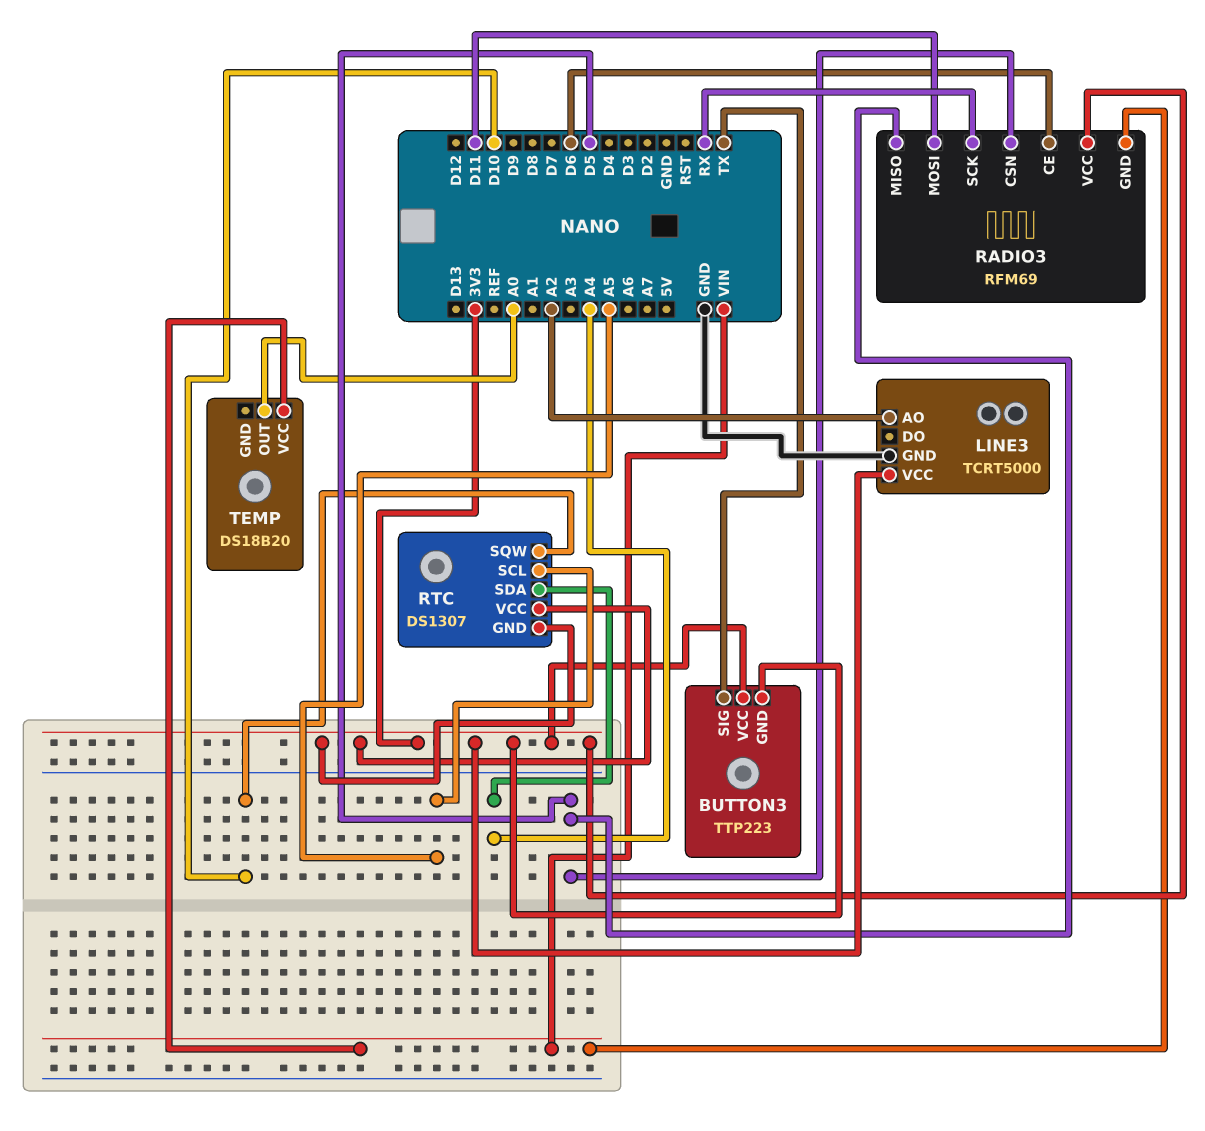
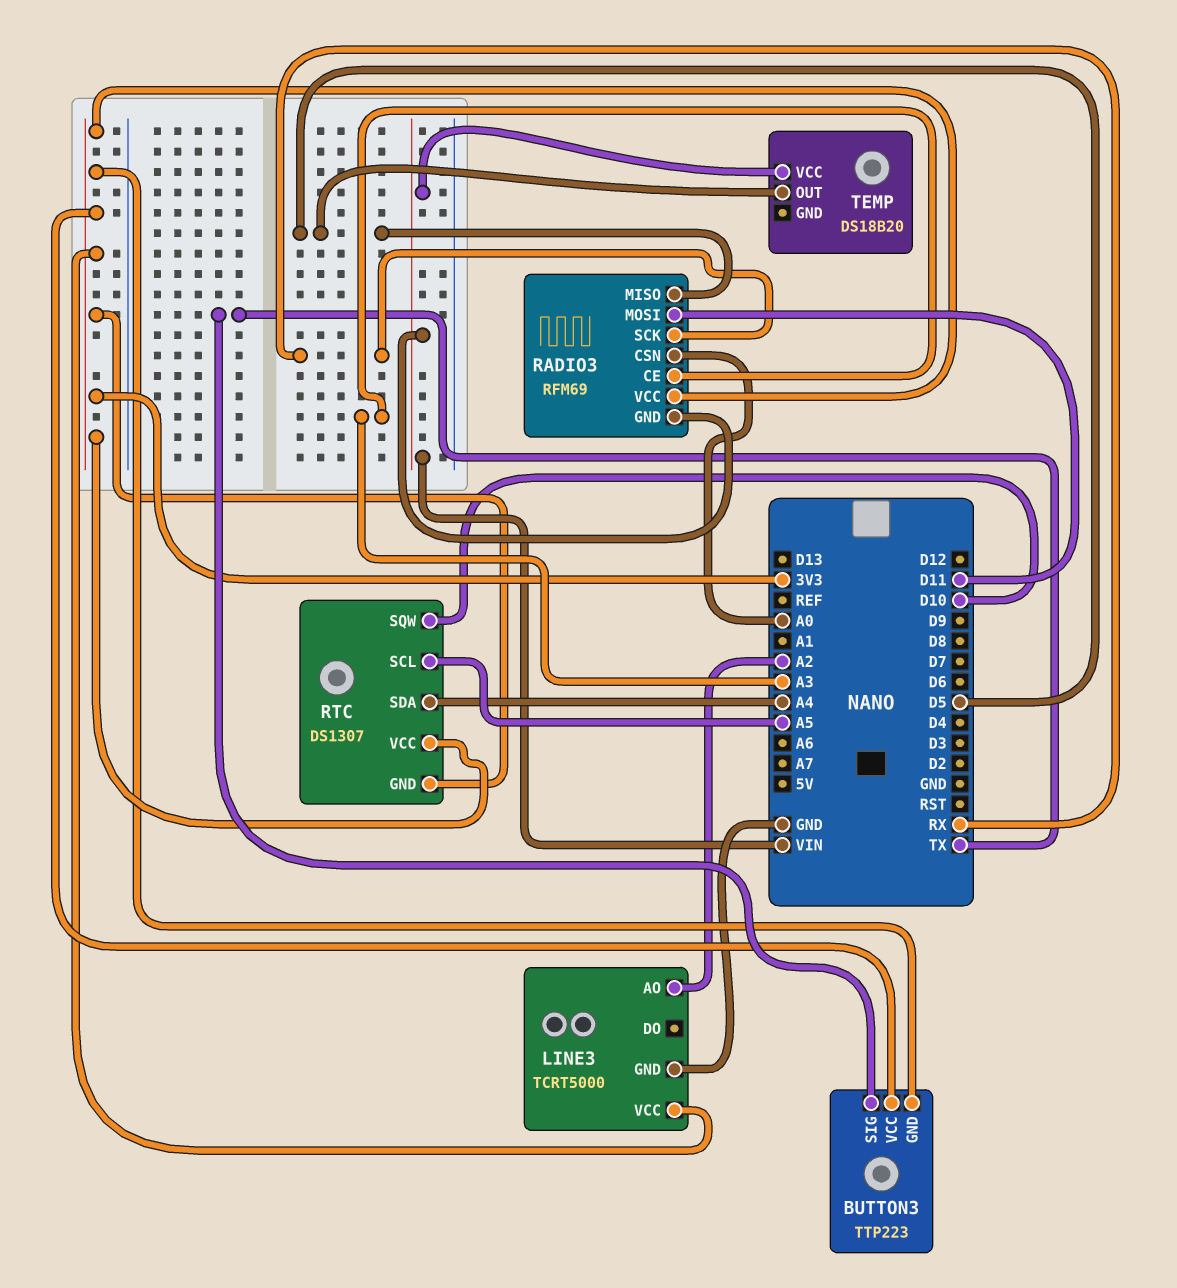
RADIO3 pin CE: D6 -> A3
RADIO3 pin CSN: D5 -> A0
TEMP pin OUT: A0 -> D5

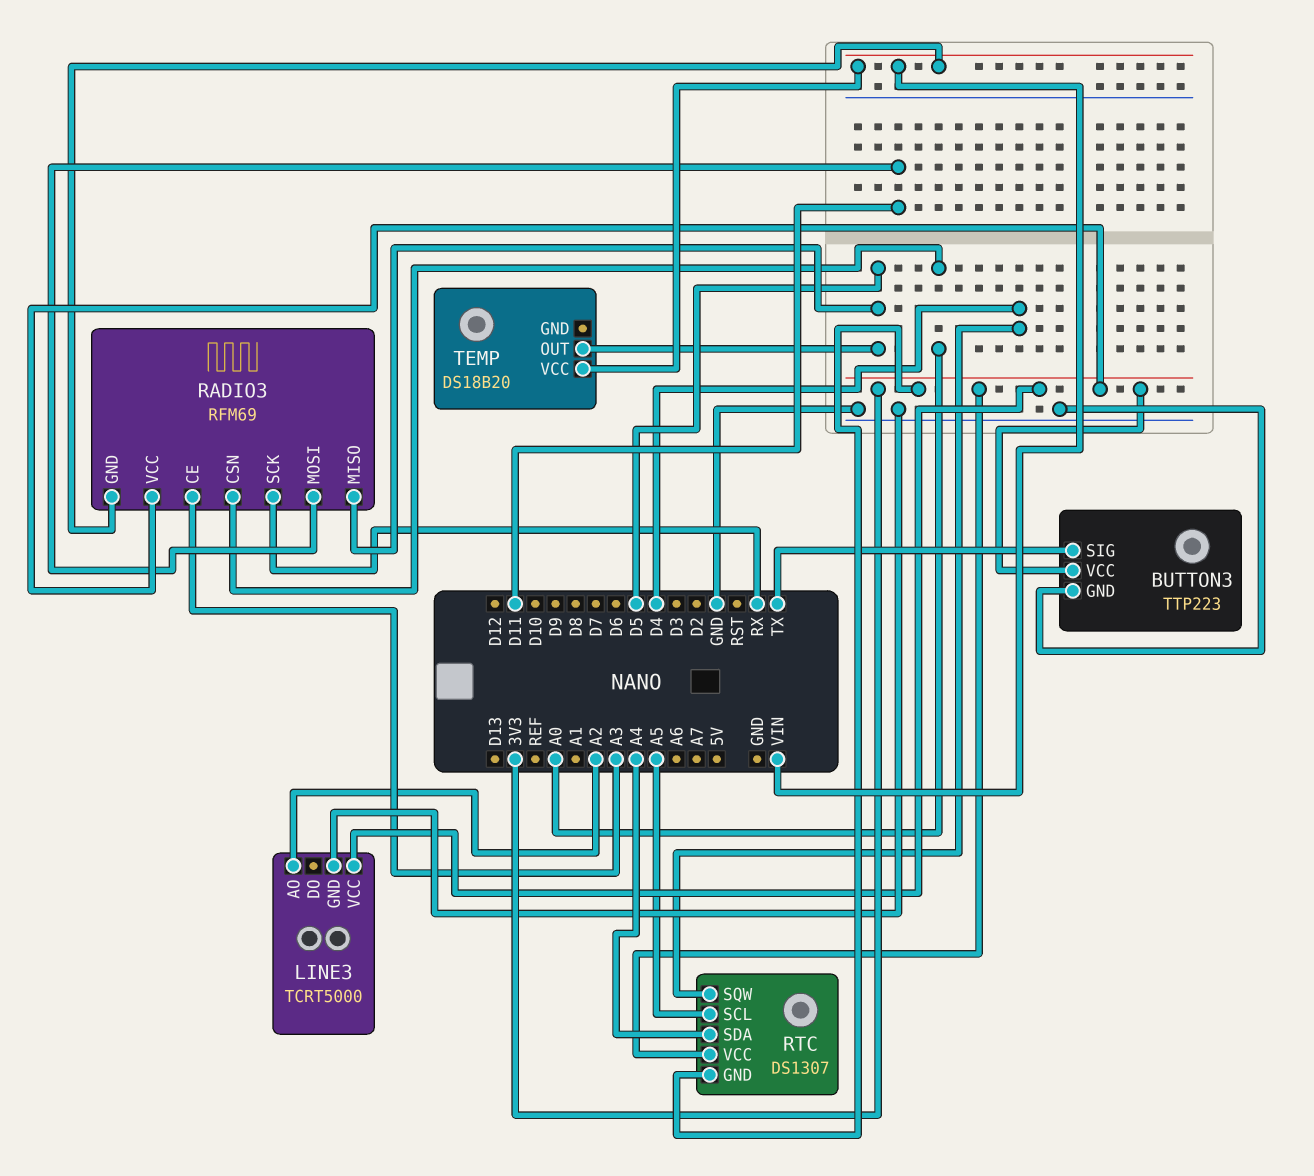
BUTTON3 pin GND: 3V3 -> GND
RTC pin SQW: D10 -> D4

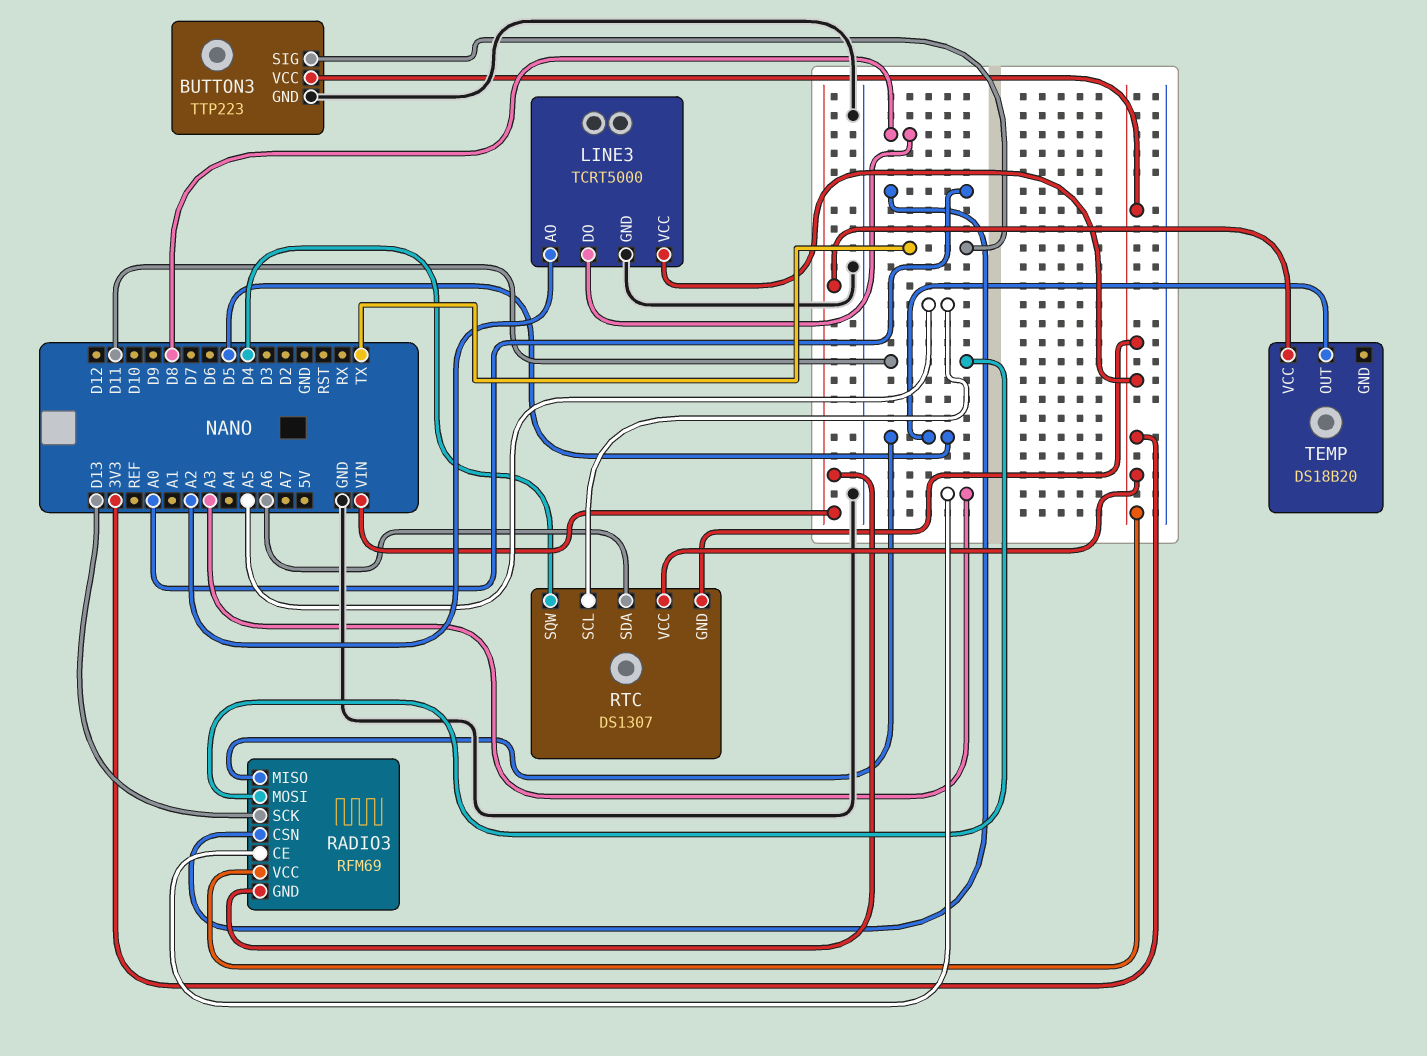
LINE3 pin DO: none -> D8
RADIO3 pin SCK: RX -> D13
RTC pin SDA: A4 -> A6

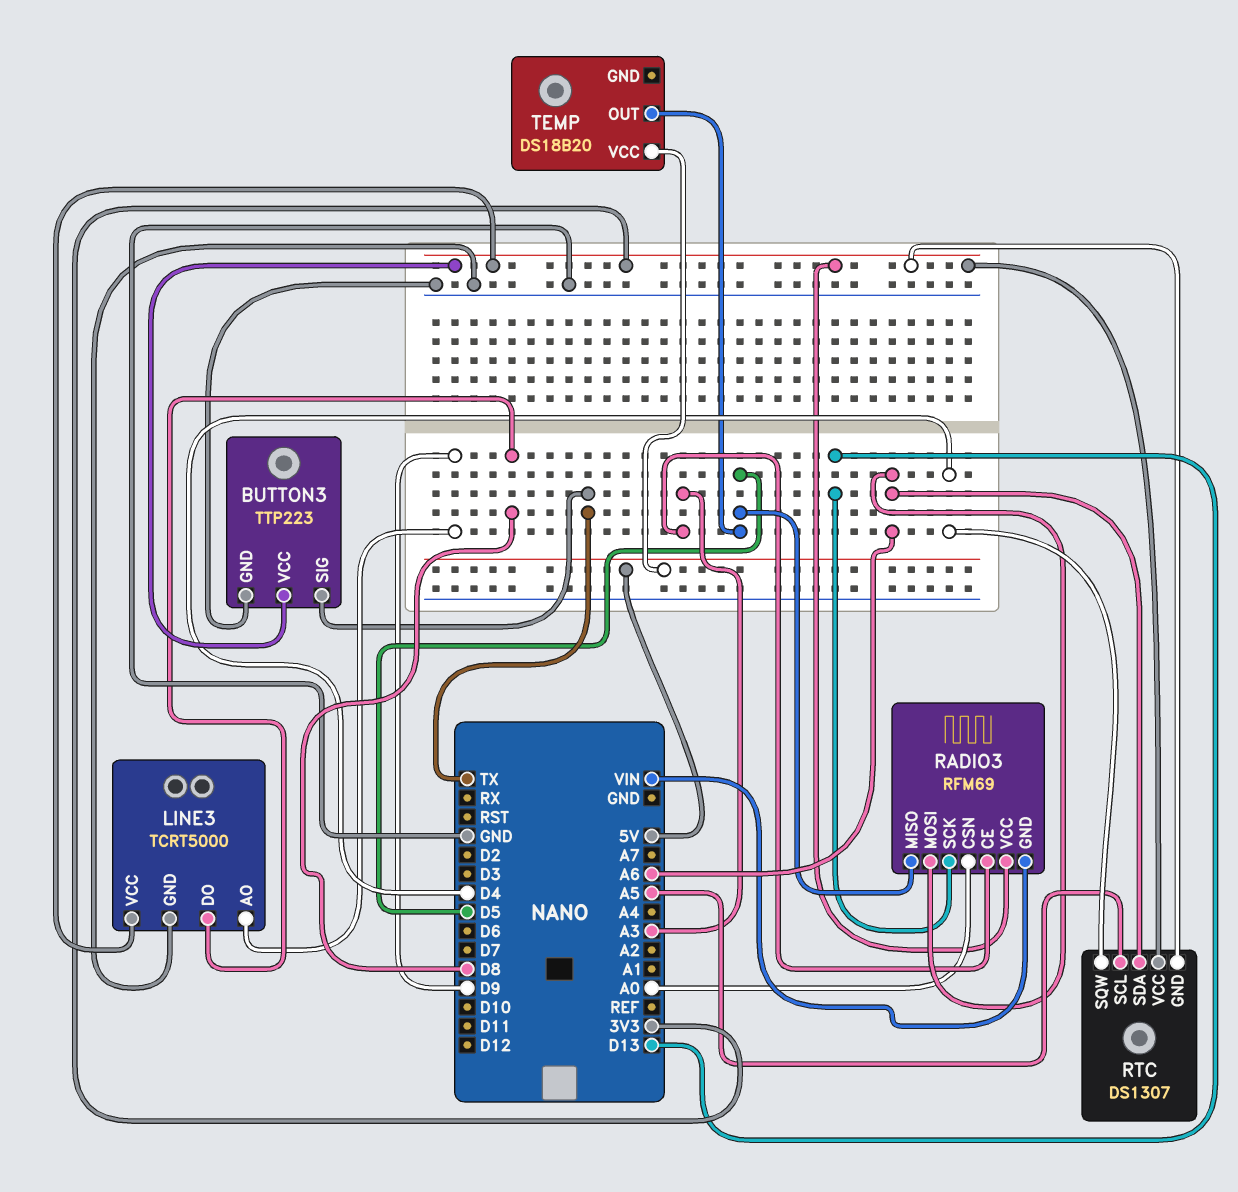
LINE3 pin AO: A2 -> D9
RADIO3 pin MOSI: D11 -> A6
TEMP pin VCC: VIN -> 5V

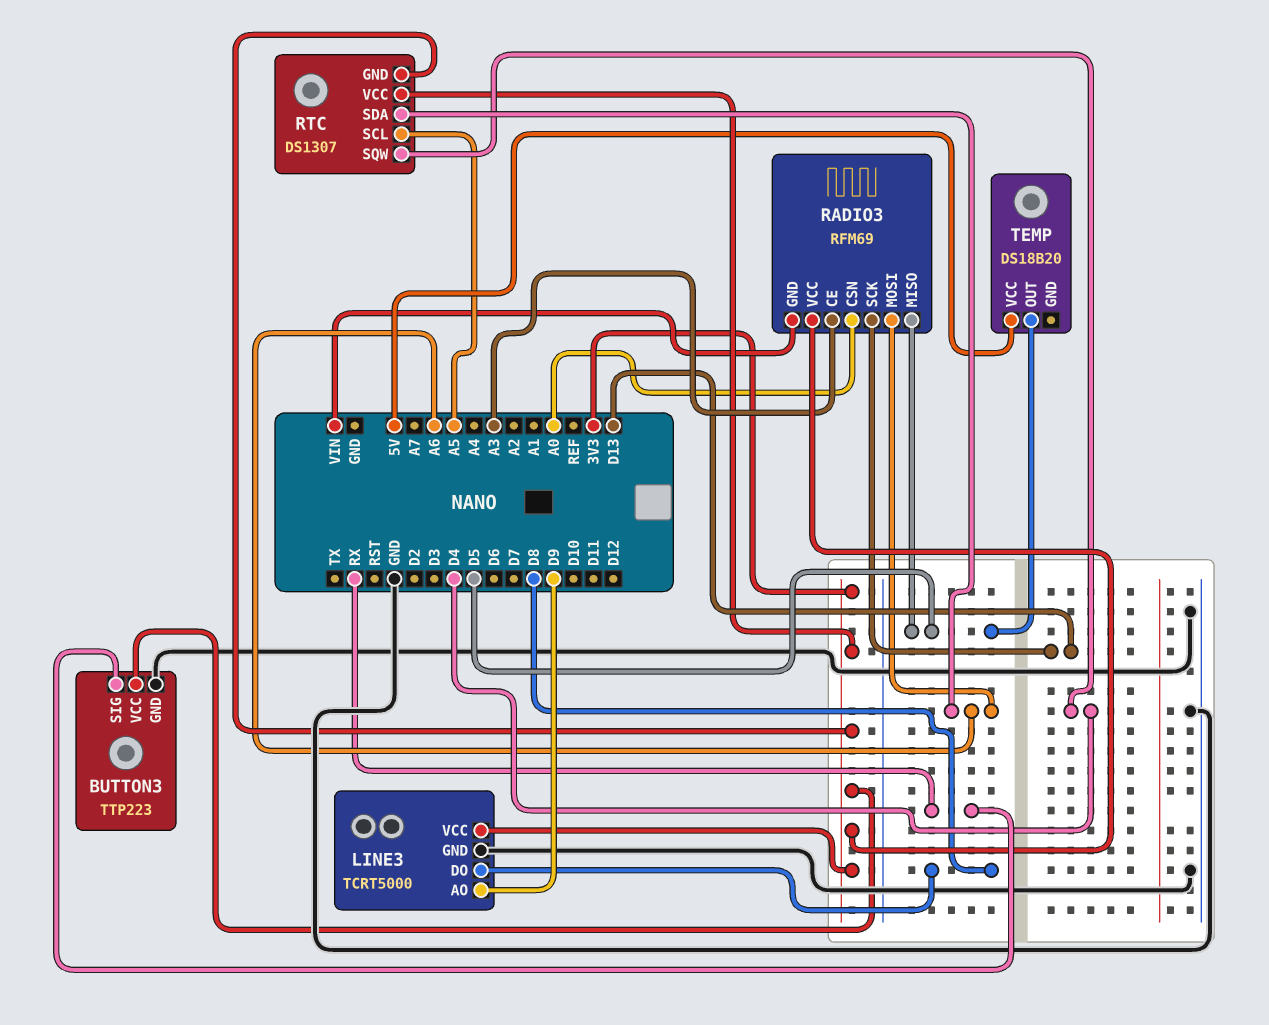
BUTTON3 pin SIG: TX -> RX

